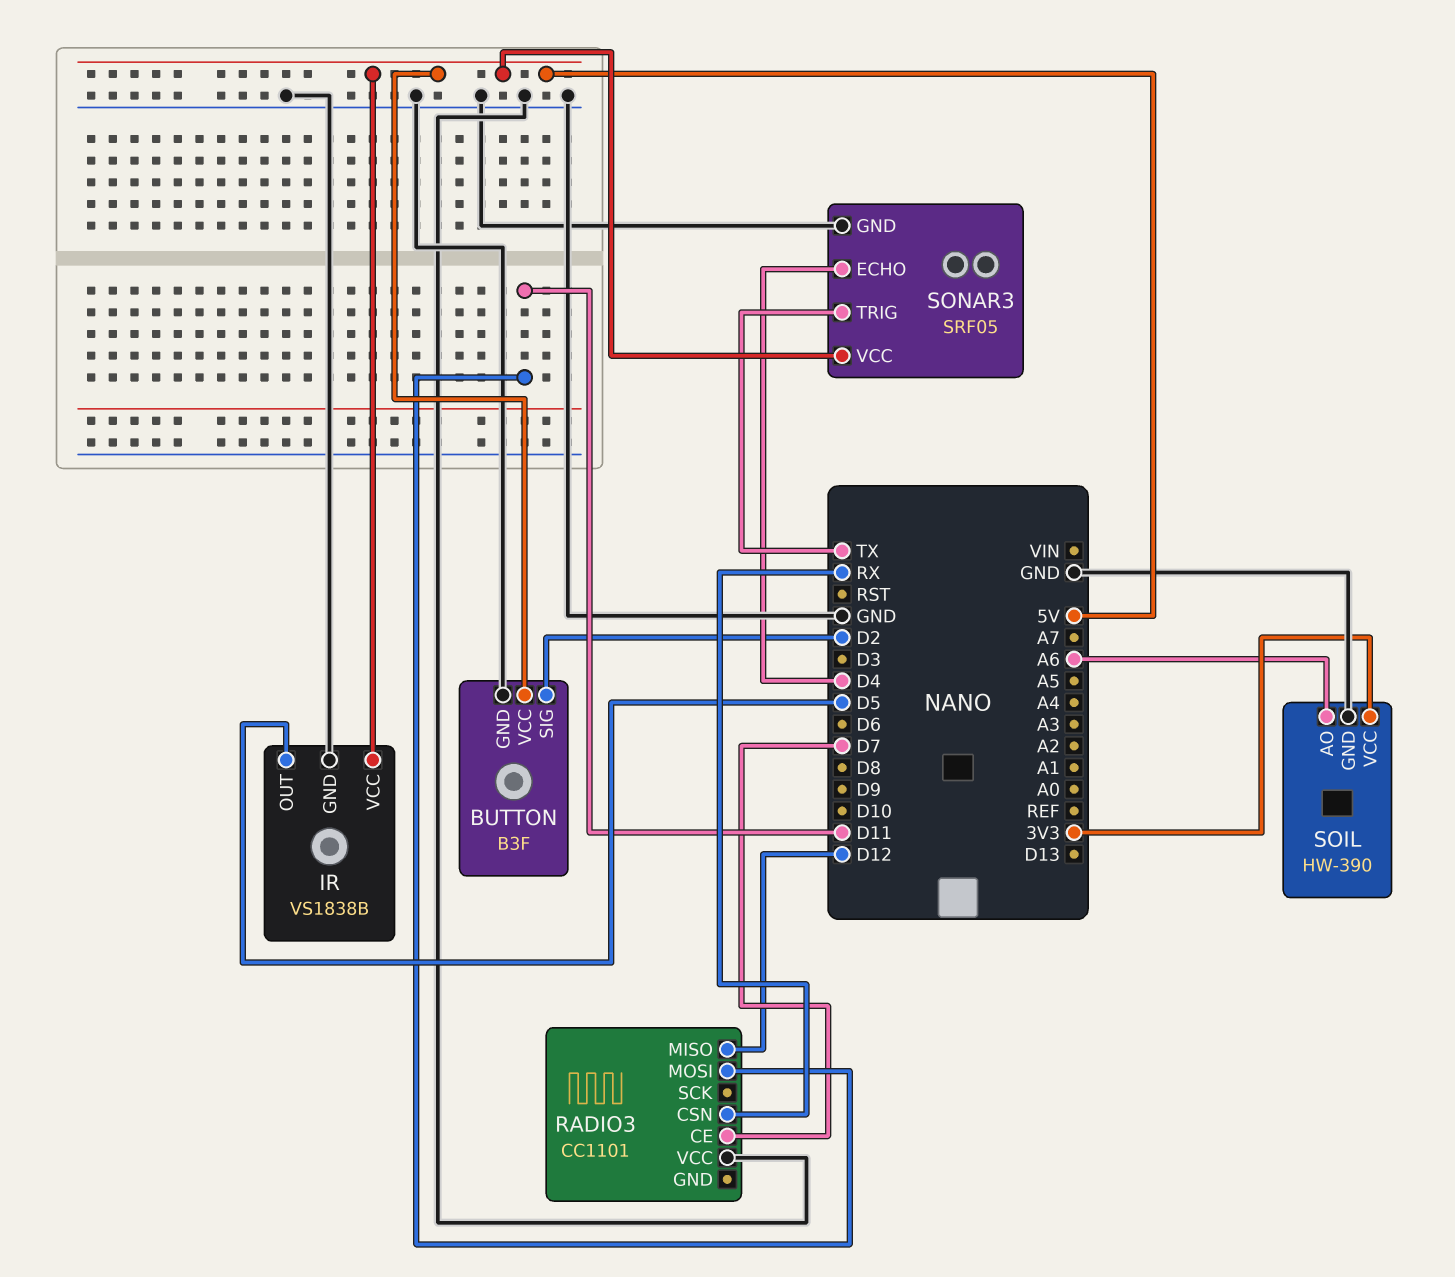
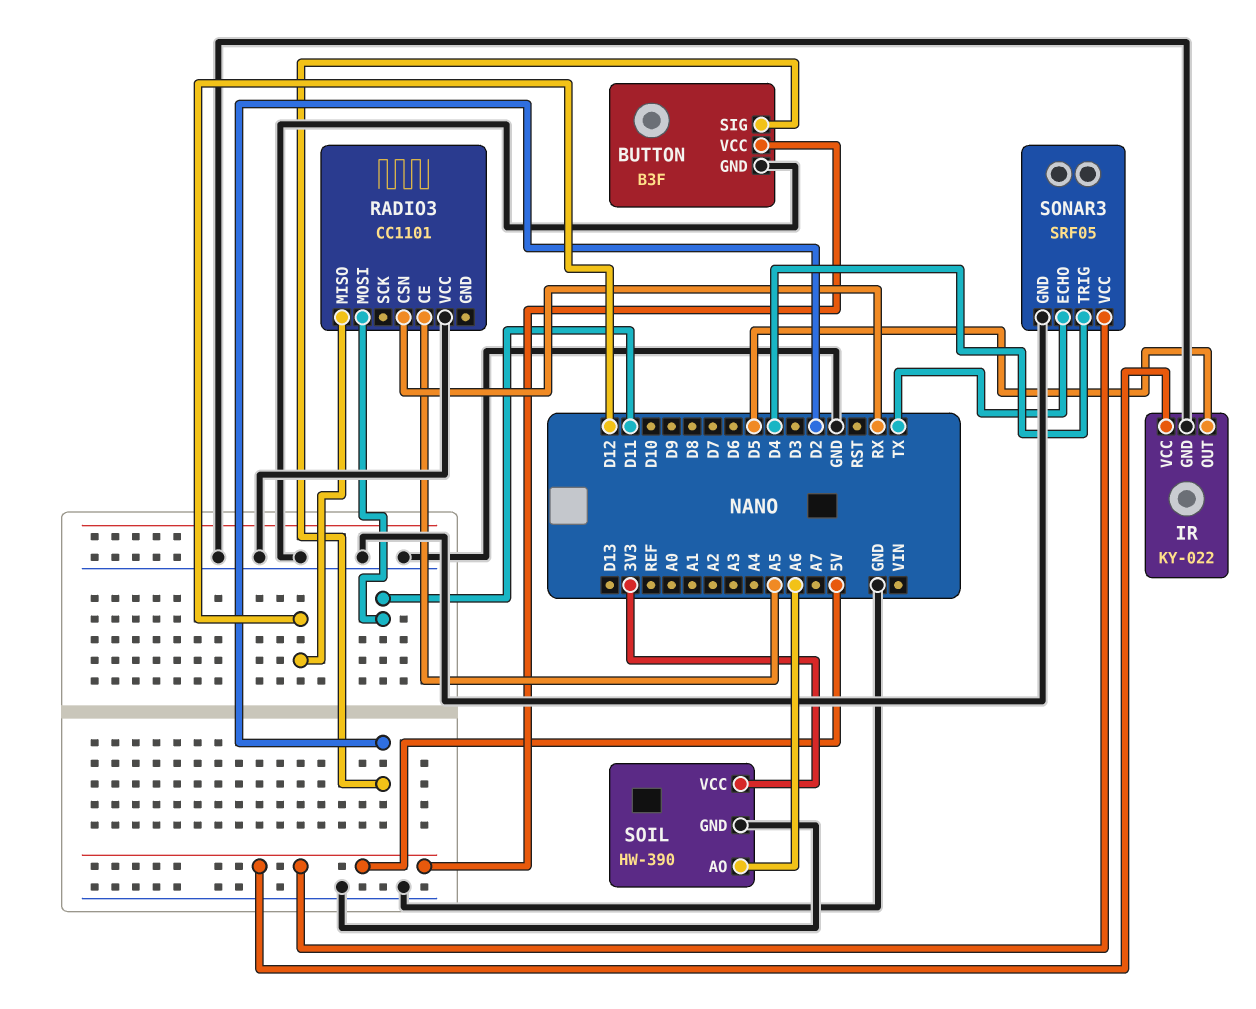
IR: VS1838B -> KY-022
RADIO3 pin CE: D7 -> A5
SONAR3 pin ECHO: D4 -> TX
SONAR3 pin TRIG: TX -> D4

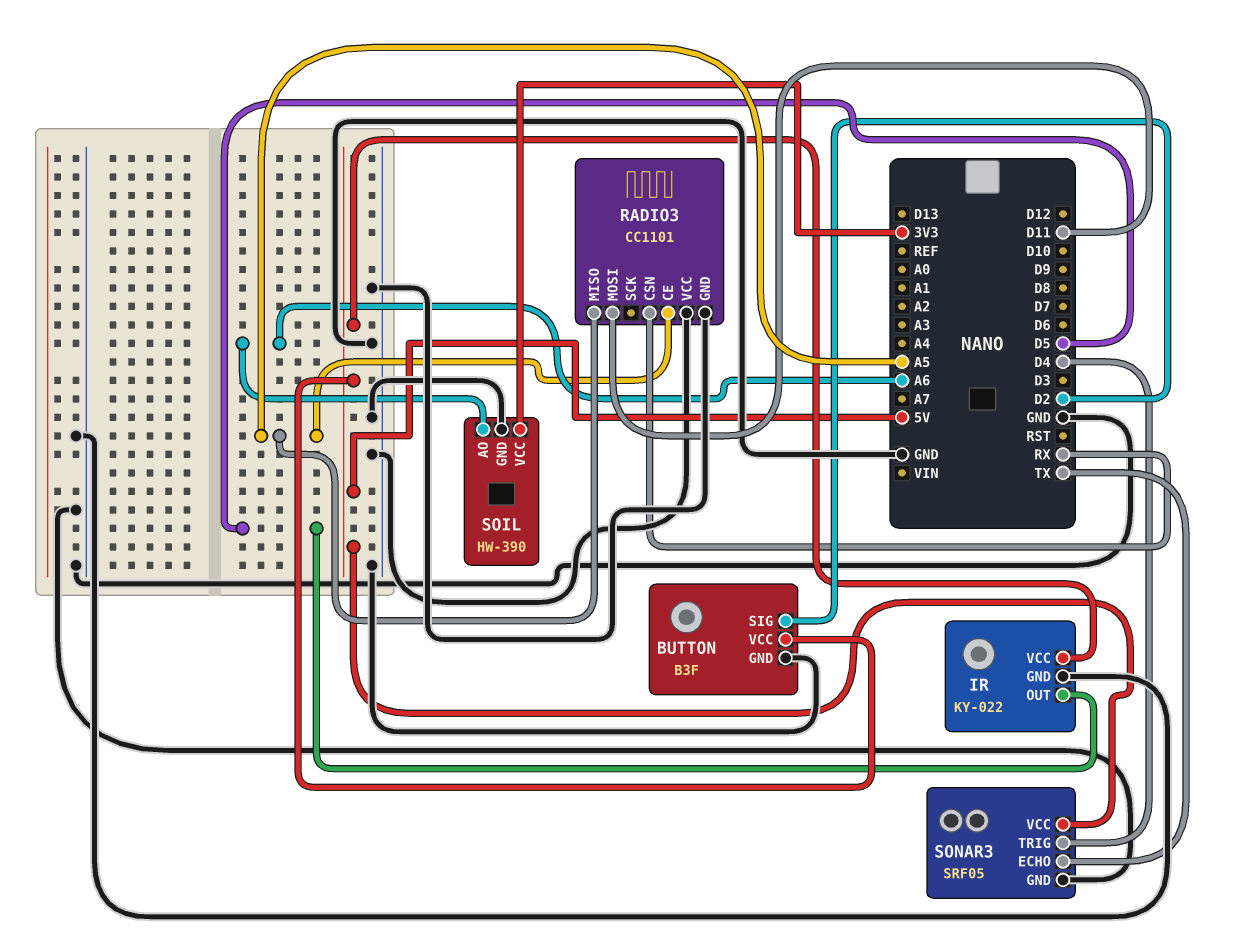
RADIO3 pin GND: none -> GND
RADIO3 pin MISO: D12 -> A5

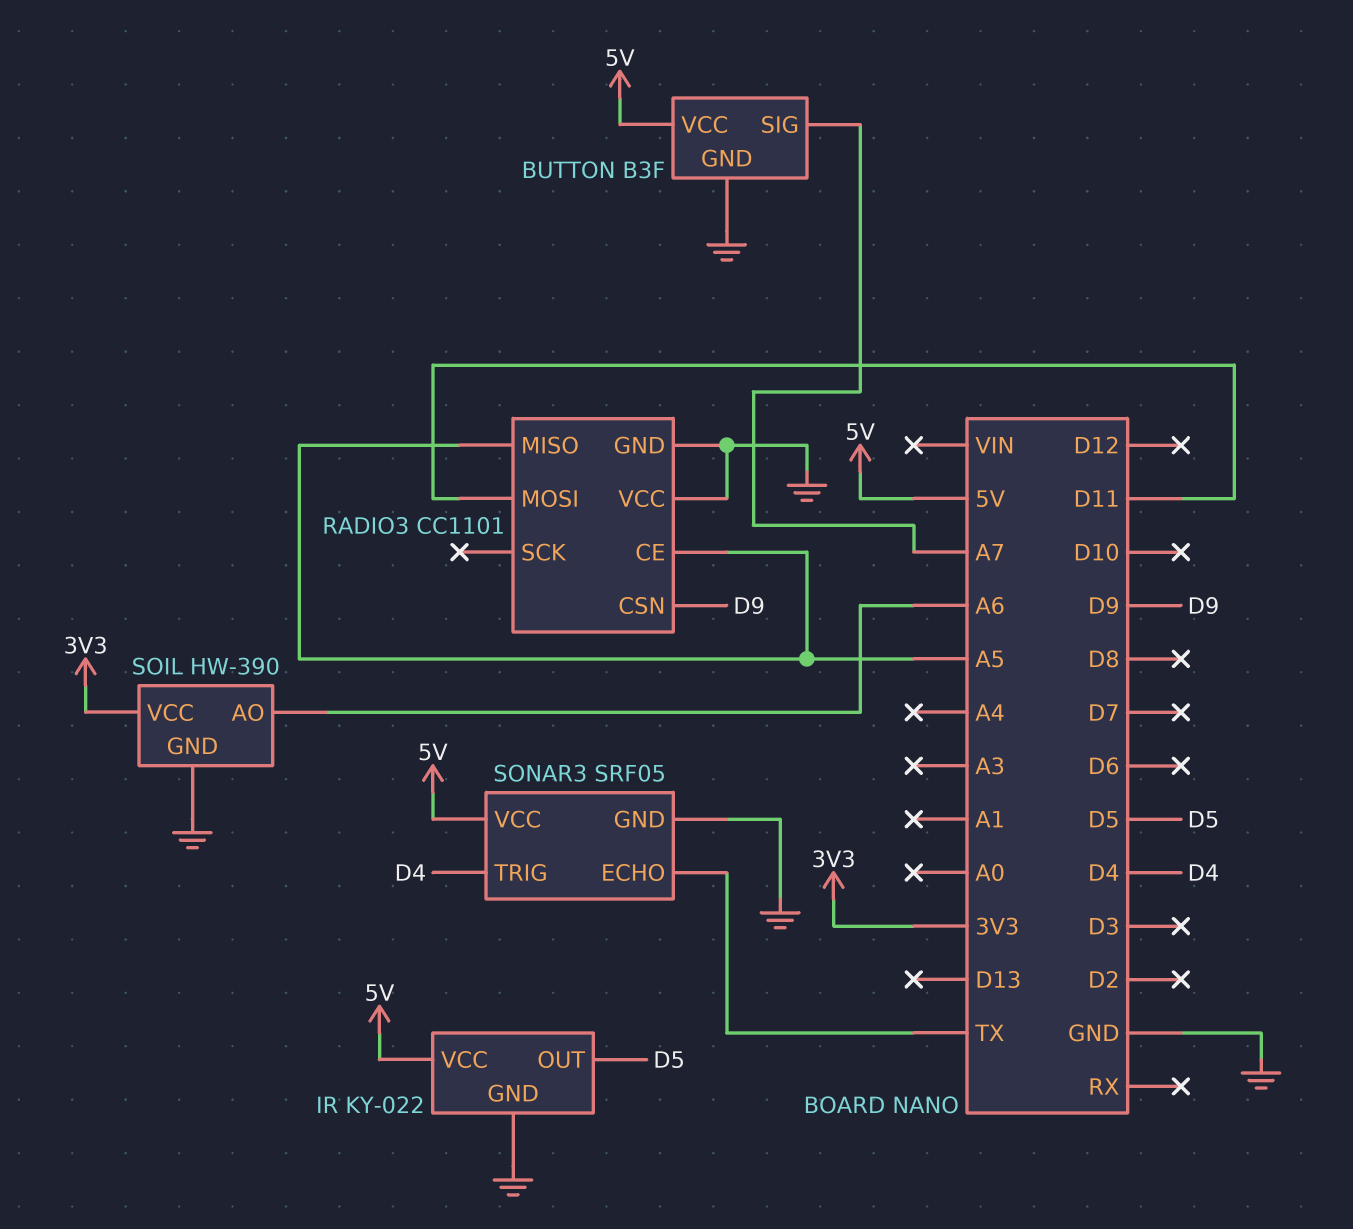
BUTTON pin SIG: D2 -> A7
RADIO3 pin CSN: RX -> D9

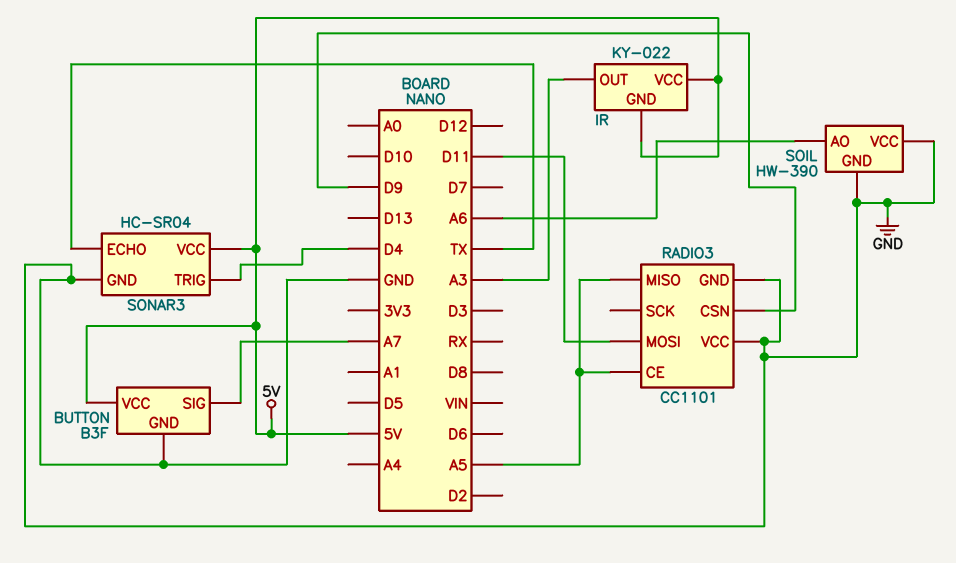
IR pin GND: GND -> 5V
IR pin OUT: D5 -> A3
SOIL pin VCC: 3V3 -> GND
SONAR3: SRF05 -> HC-SR04

